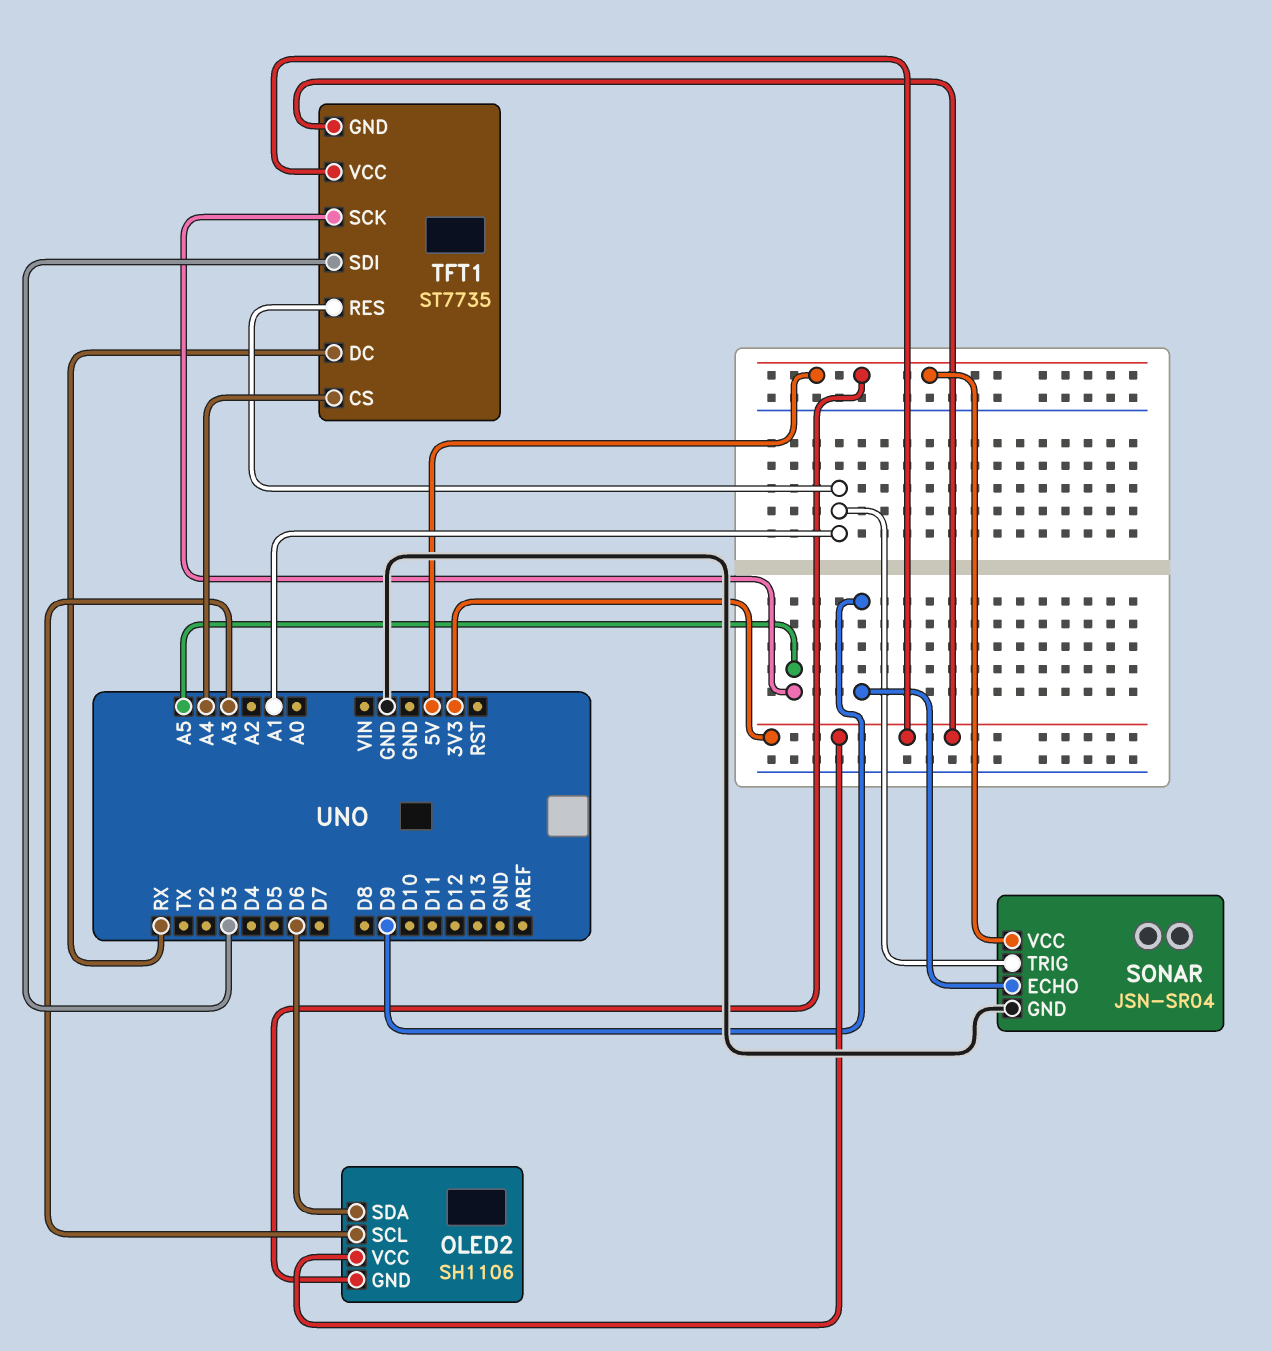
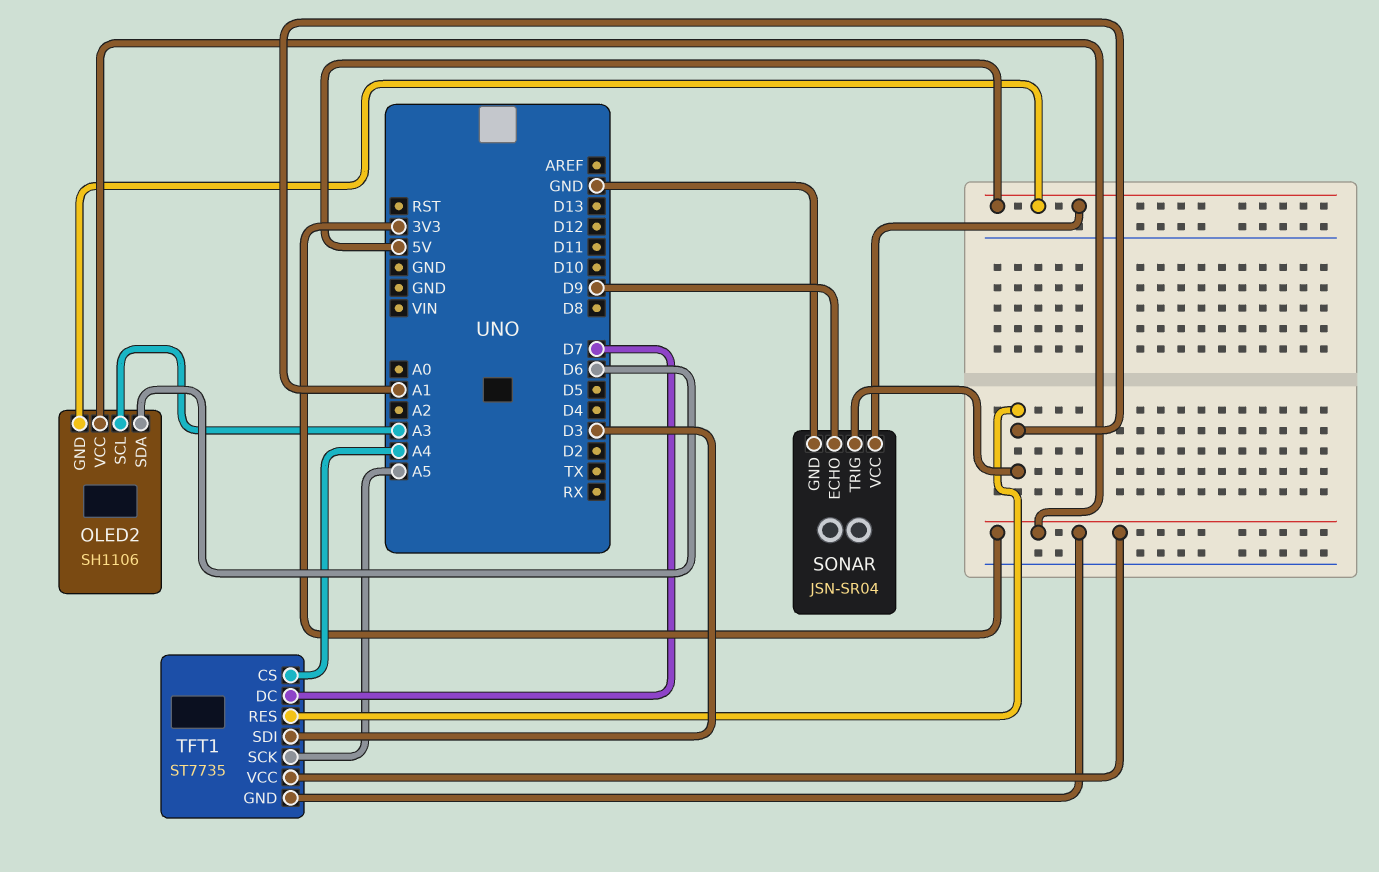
TFT1 pin DC: RX -> D7

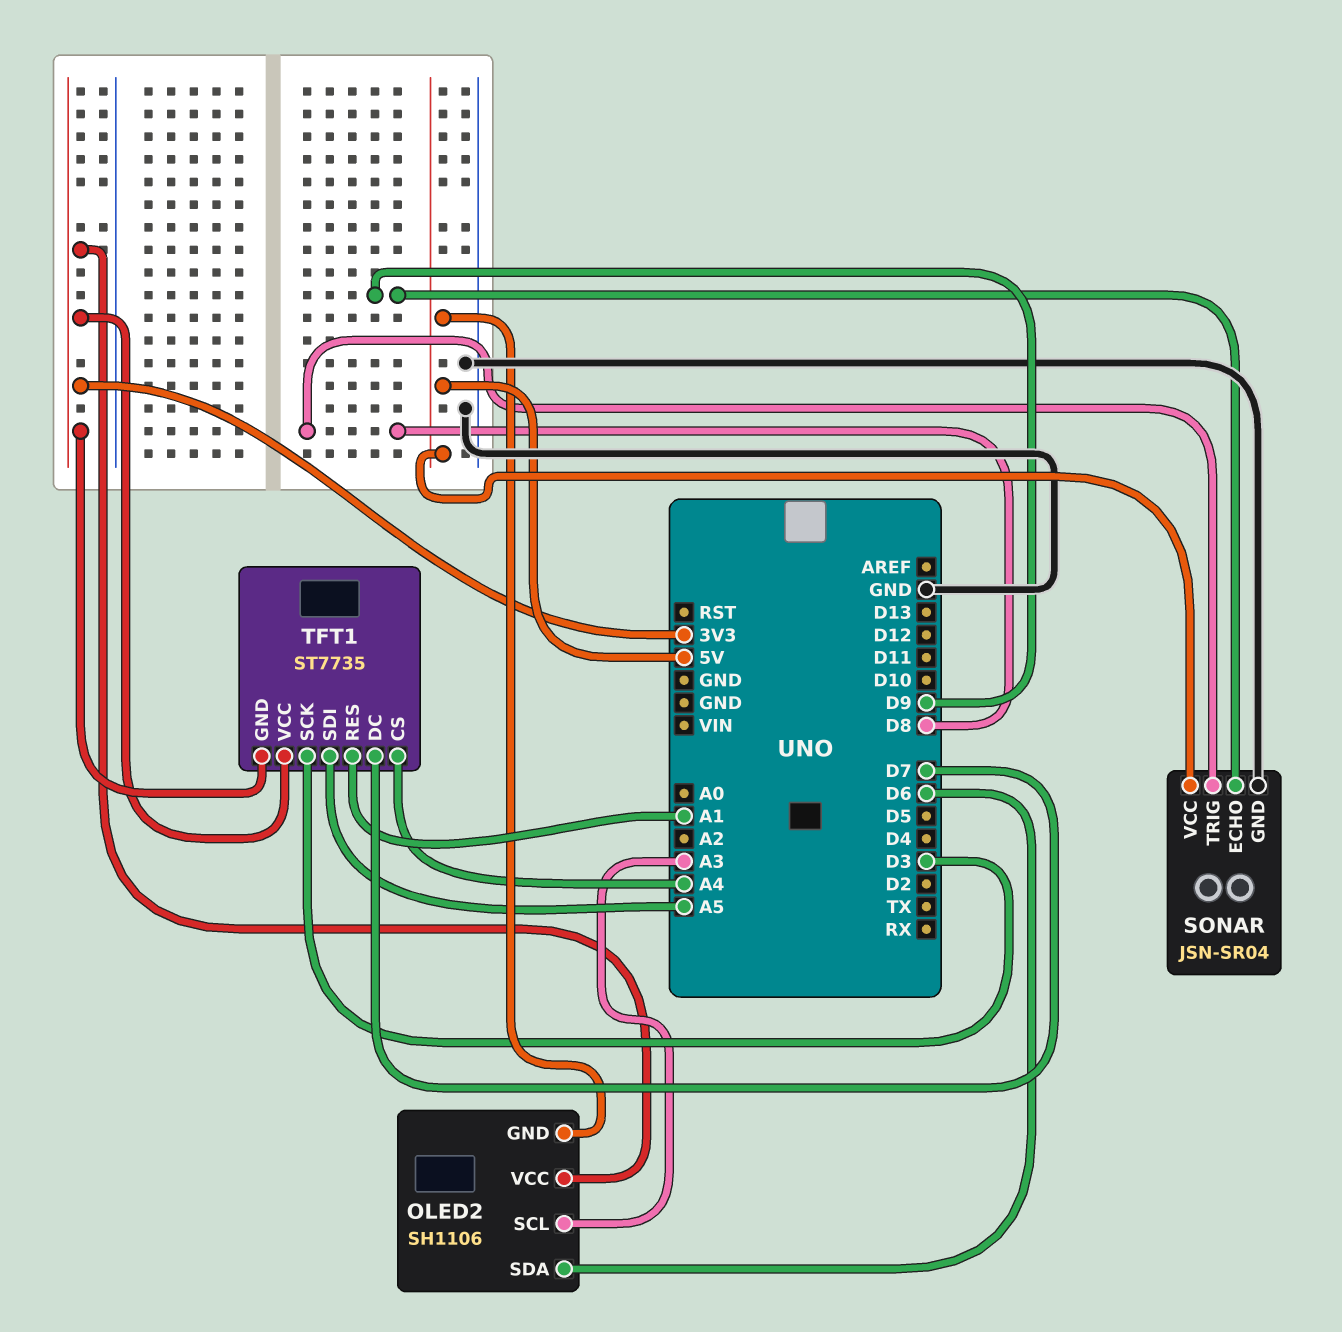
SONAR pin TRIG: A1 -> D8
TFT1 pin SCK: A5 -> D3
TFT1 pin SDI: D3 -> A5

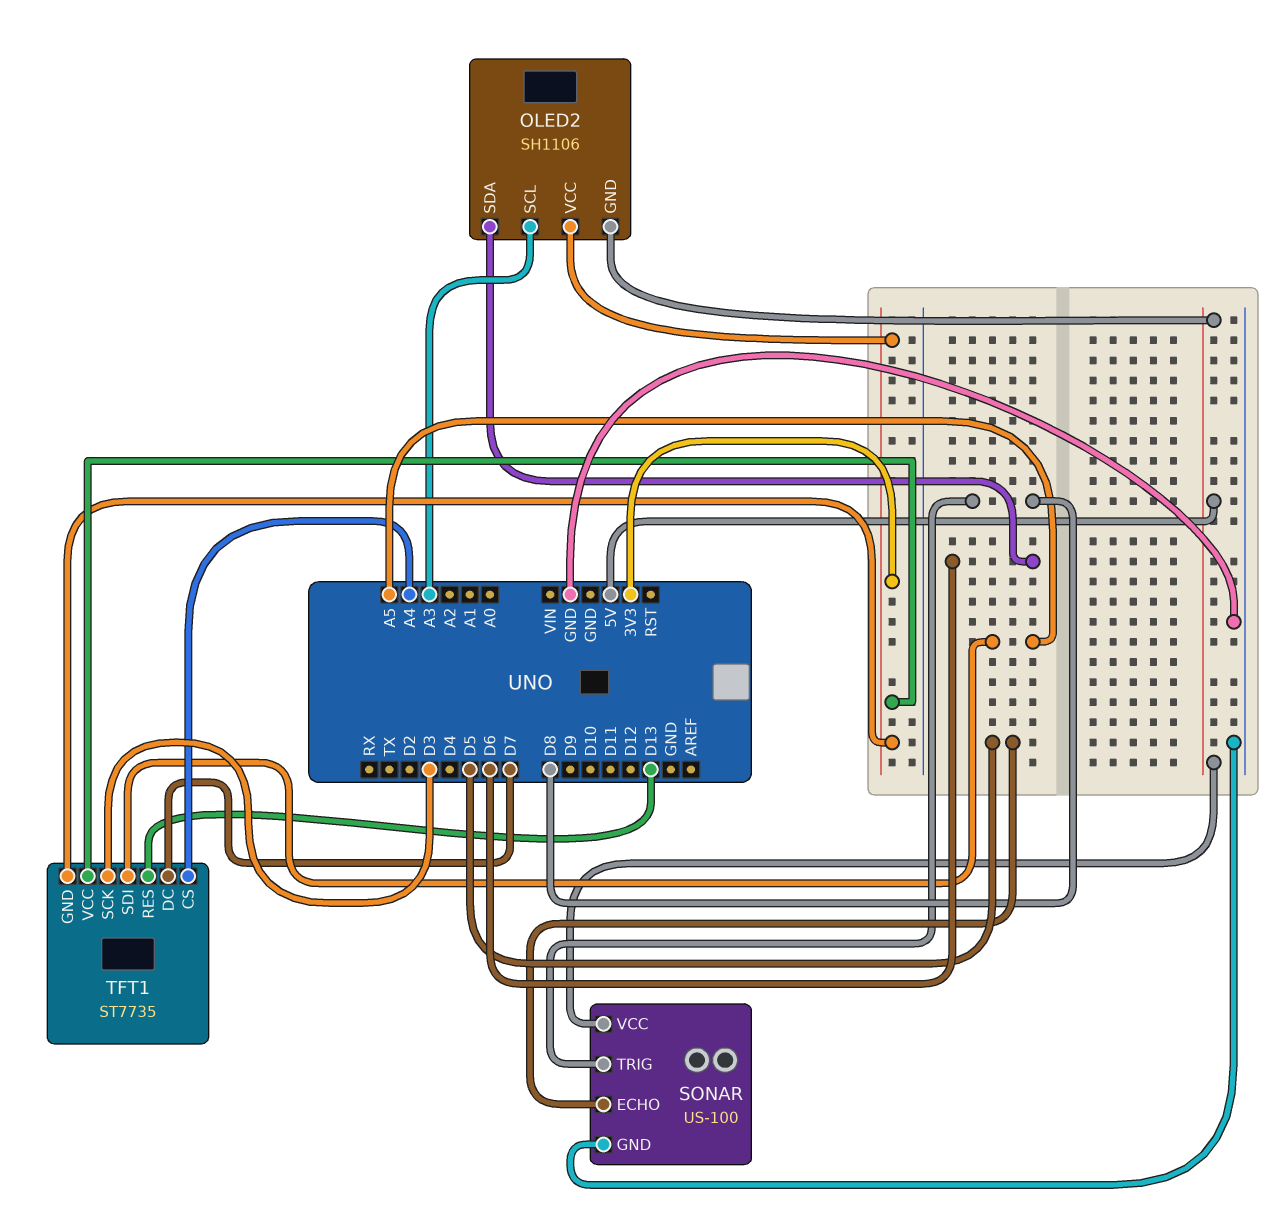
SONAR: JSN-SR04 -> US-100
SONAR pin ECHO: D9 -> D5
TFT1 pin RES: A1 -> D13

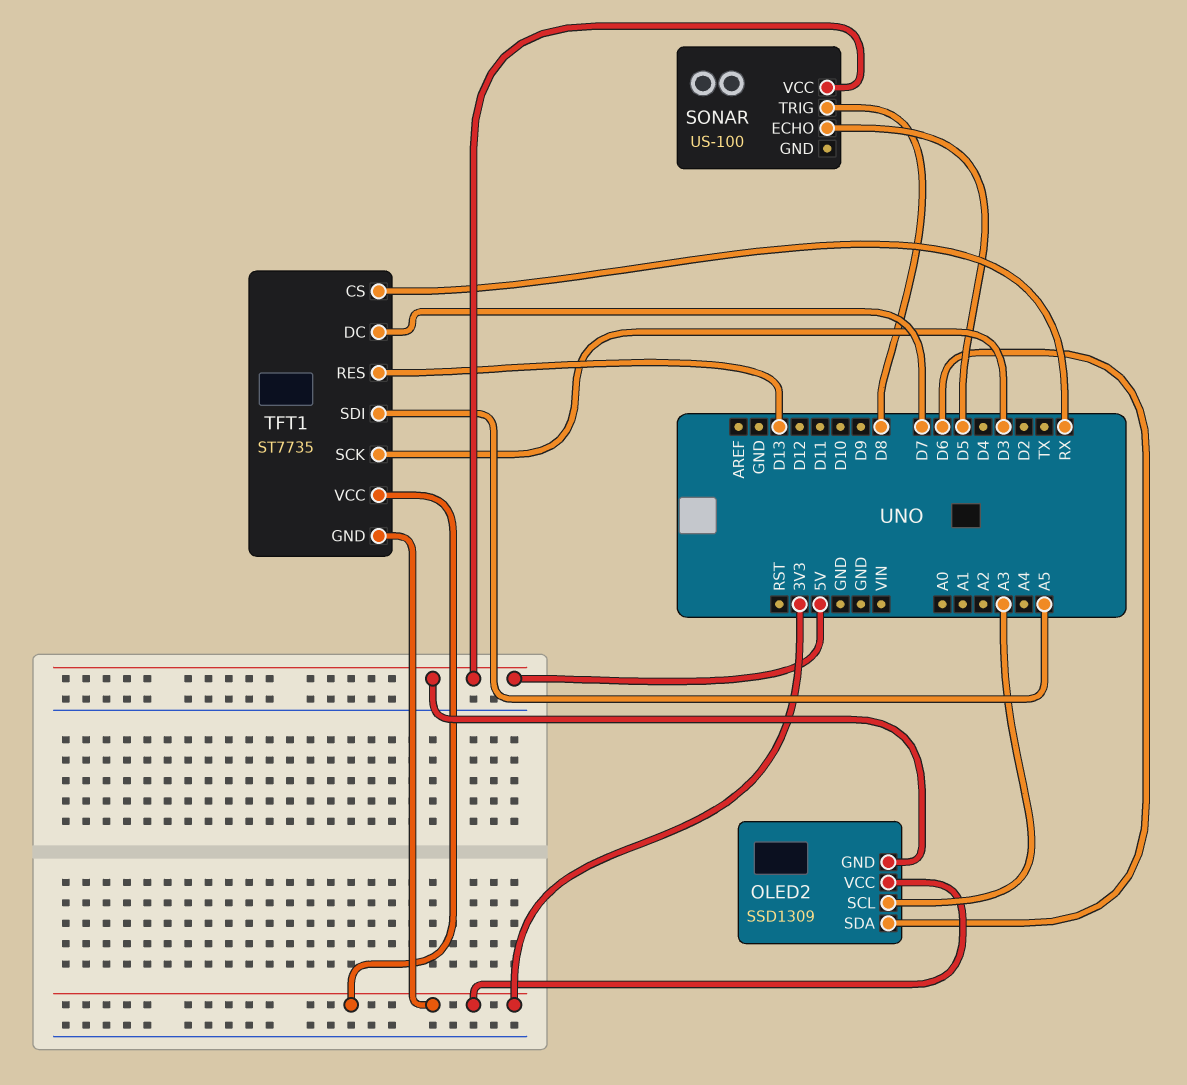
OLED2: SH1106 -> SSD1309
SONAR pin GND: GND -> none
TFT1 pin CS: A4 -> RX

